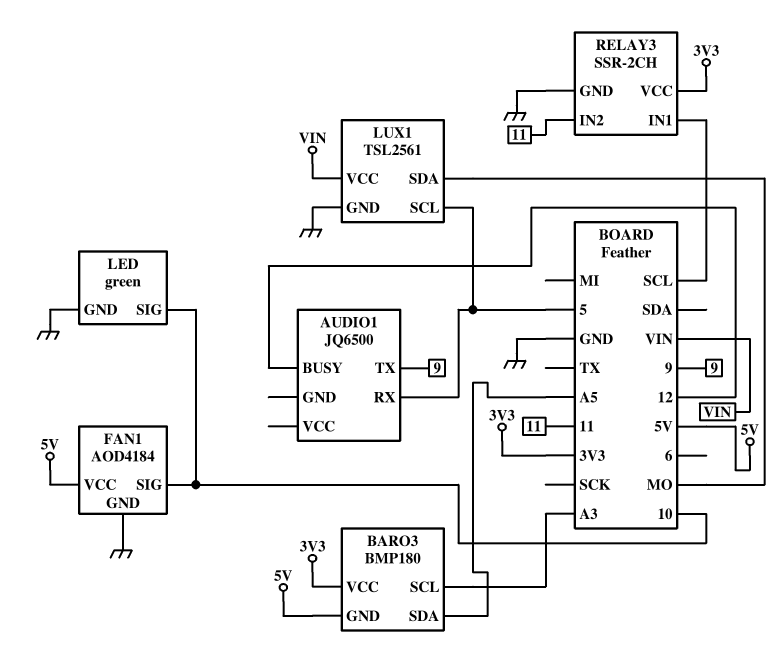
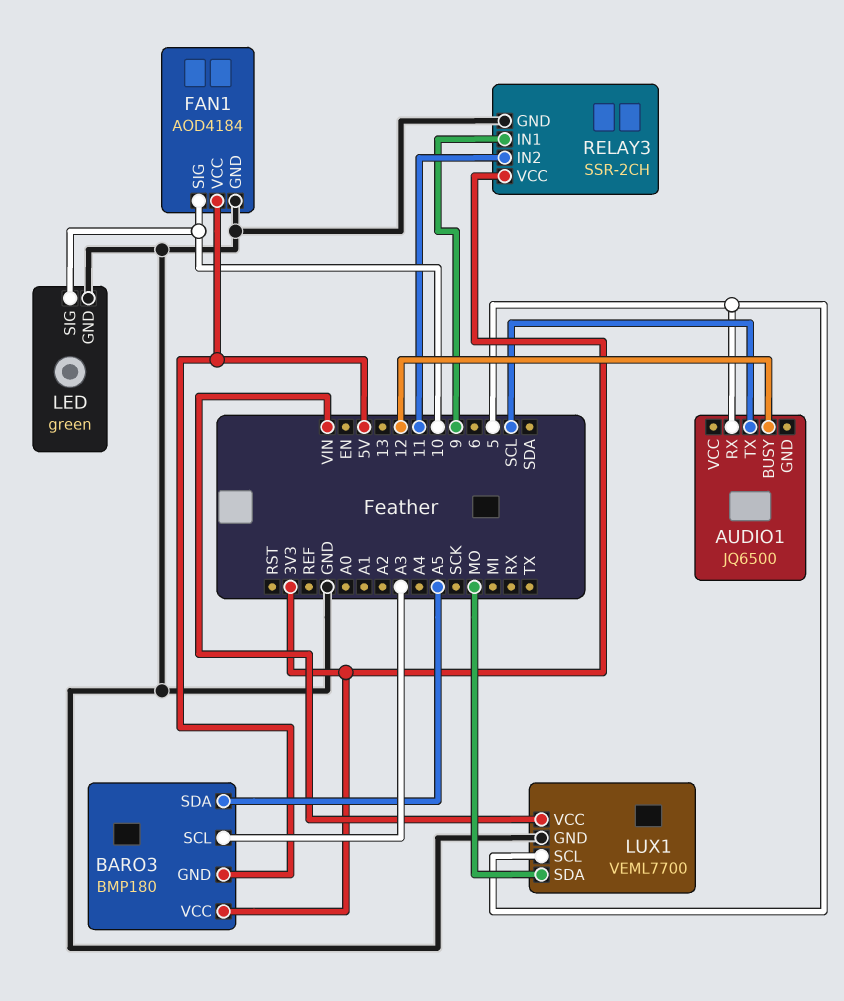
AUDIO1 pin TX: 9 -> SCL
LUX1: TSL2561 -> VEML7700
RELAY3 pin IN1: SCL -> 9

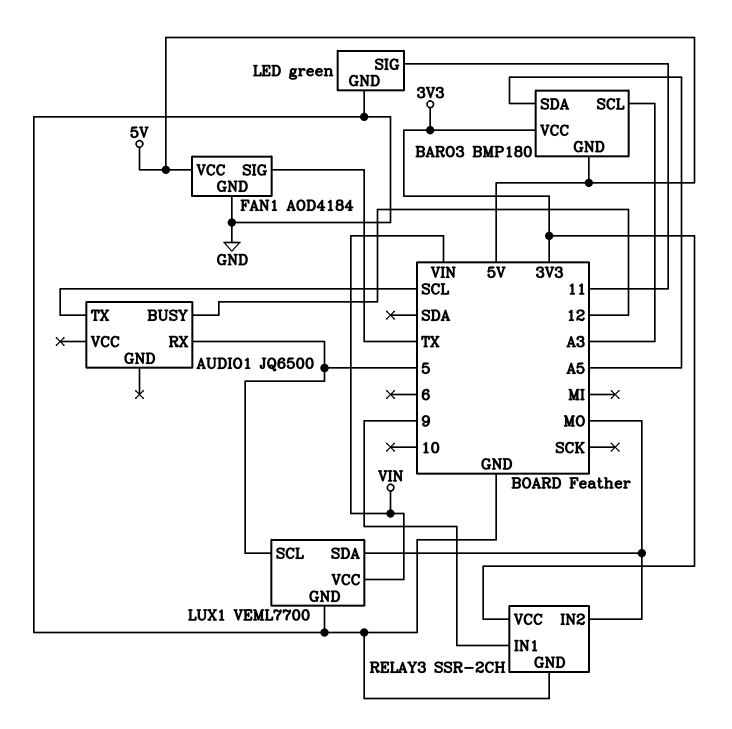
FAN1 pin SIG: 10 -> TX
LED pin SIG: 10 -> 11
RELAY3 pin IN2: 11 -> MO

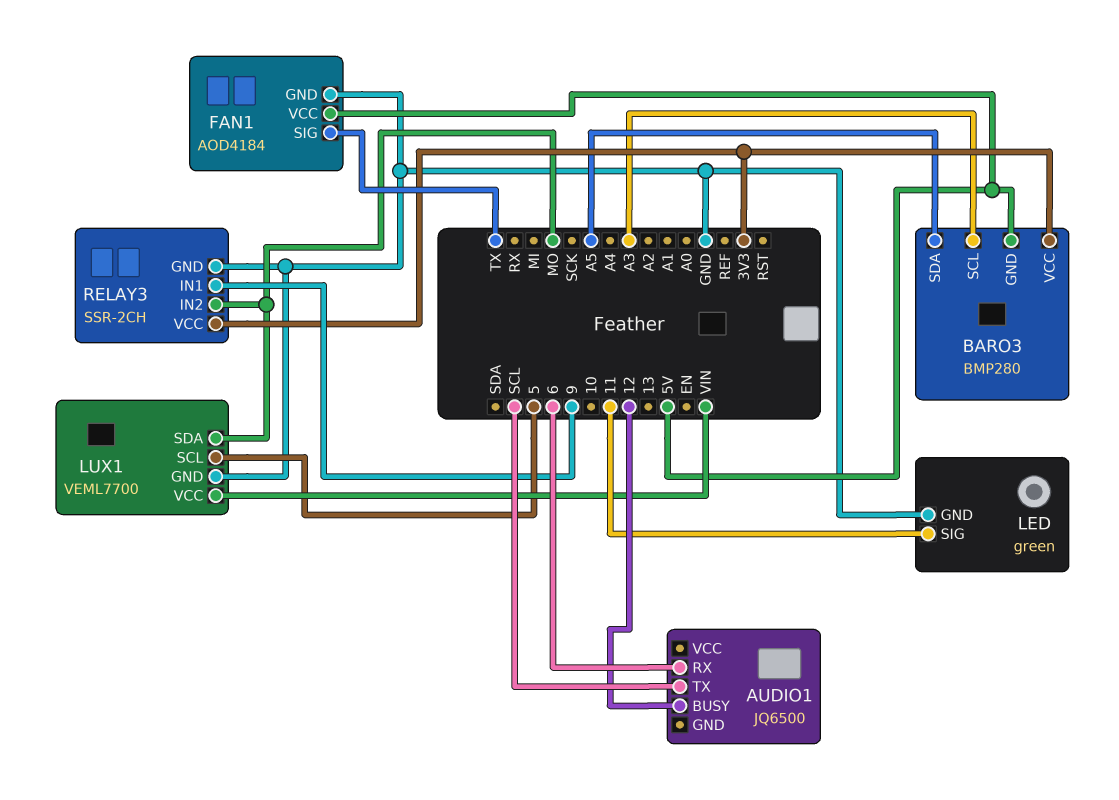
AUDIO1 pin RX: 5 -> 6
BARO3: BMP180 -> BMP280

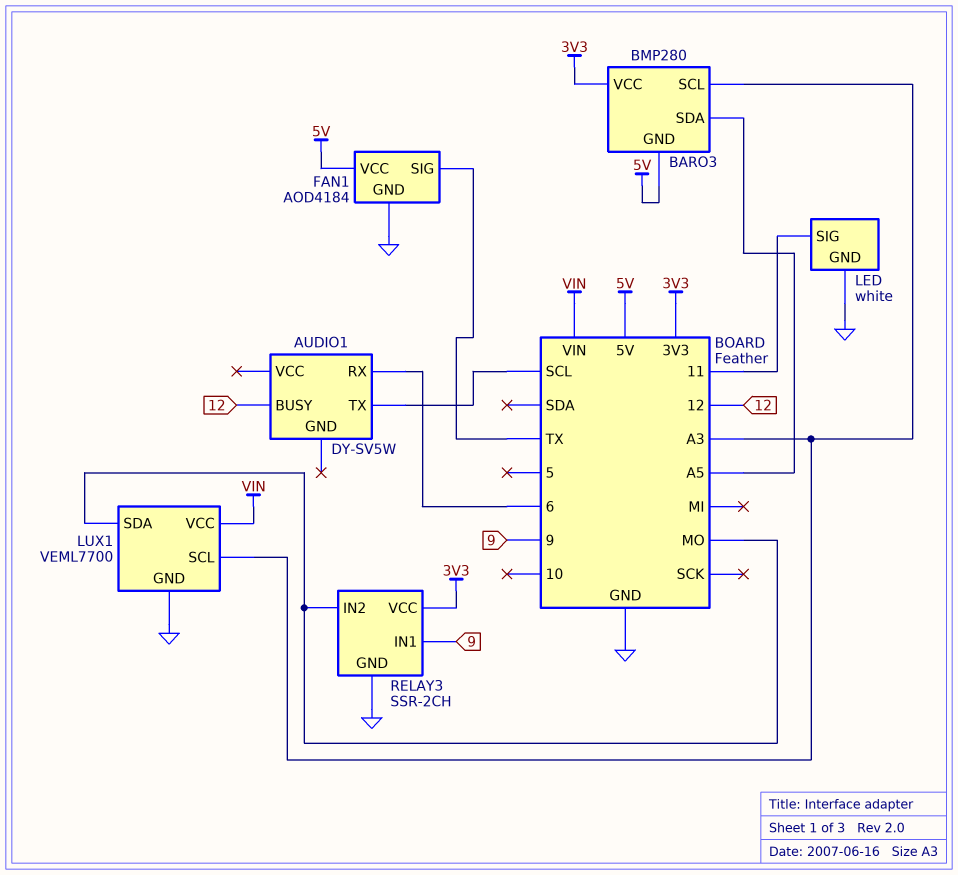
AUDIO1: JQ6500 -> DY-SV5W
LED: green -> white
LUX1 pin SCL: 5 -> A3

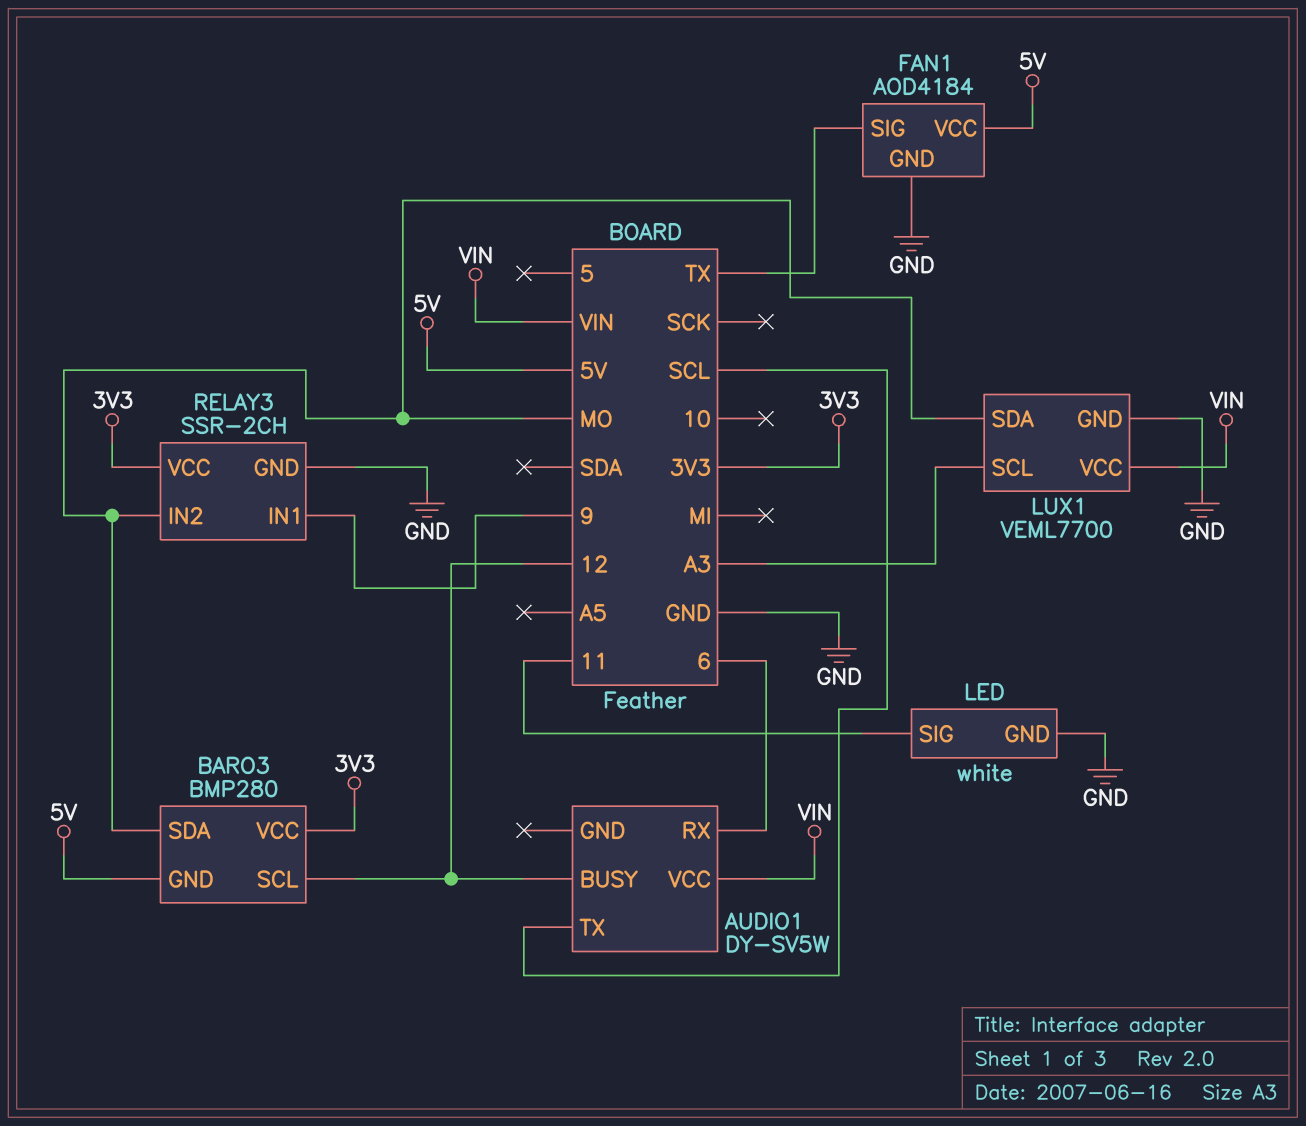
AUDIO1 pin VCC: none -> VIN
BARO3 pin SCL: A3 -> 12
BARO3 pin SDA: A5 -> MO

